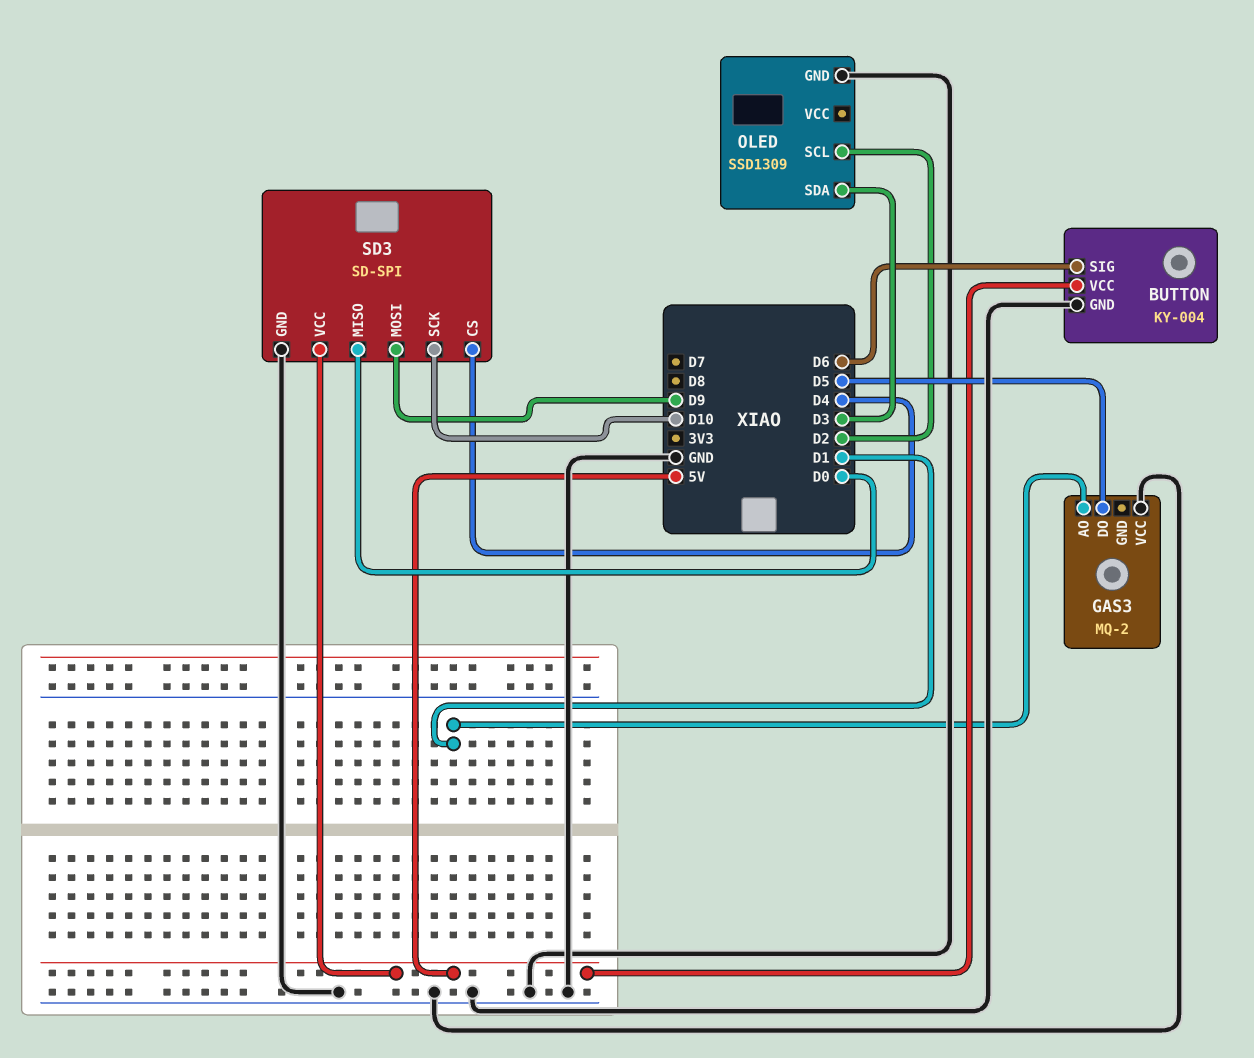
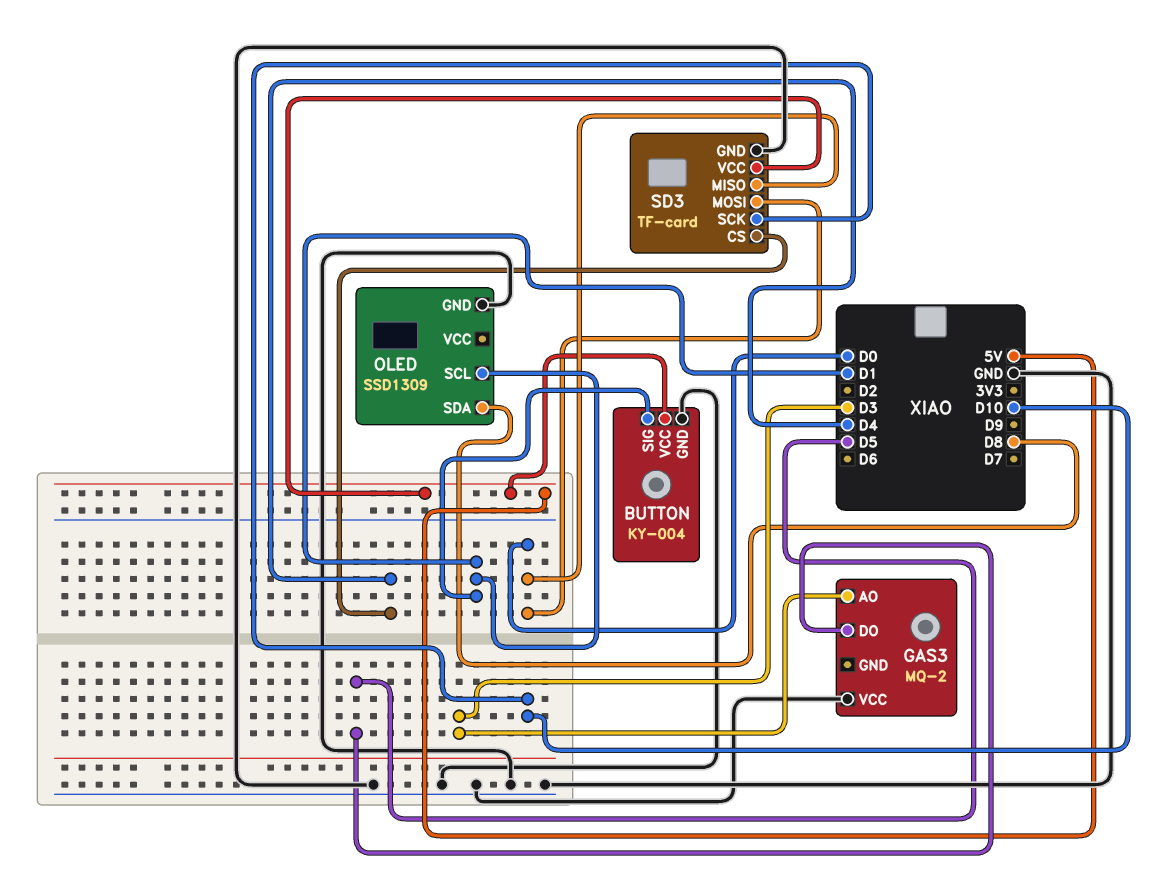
BUTTON pin SIG: D6 -> D1
GAS3 pin AO: D1 -> D3
OLED pin SCL: D2 -> D1
OLED pin SDA: D3 -> D8
SD3: SD-SPI -> TF-card
SD3 pin MOSI: D9 -> D0

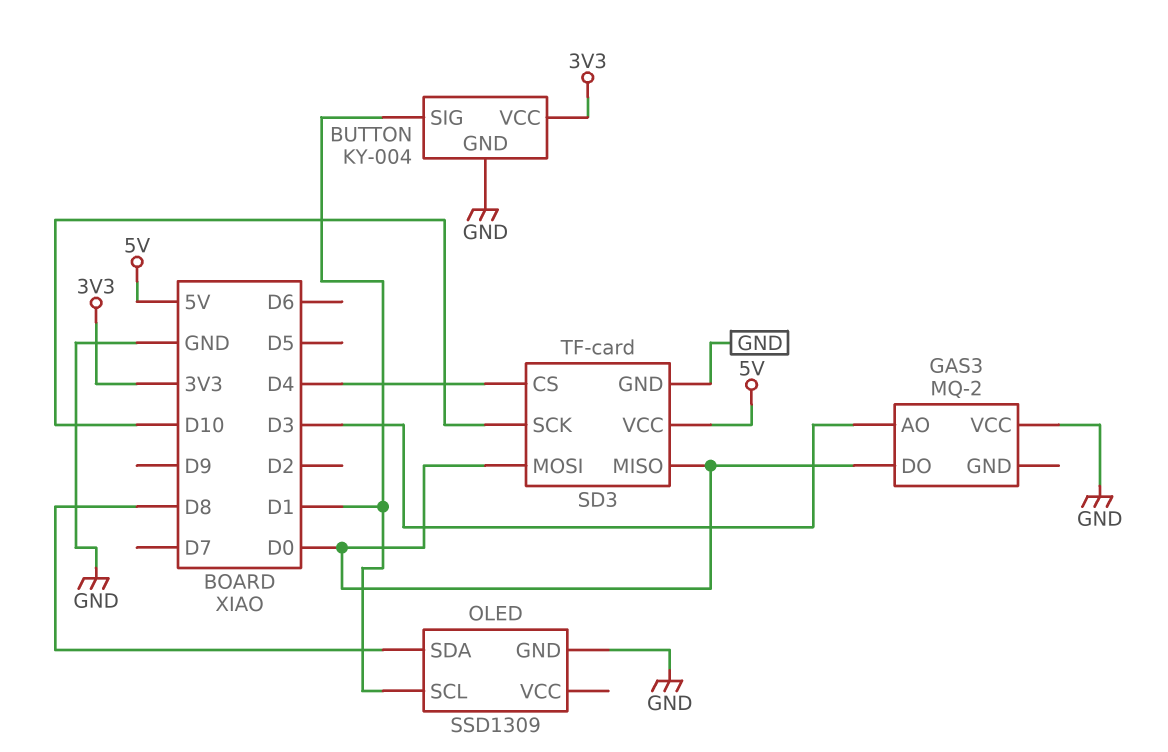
BUTTON pin VCC: 5V -> 3V3
GAS3 pin DO: D5 -> D0

